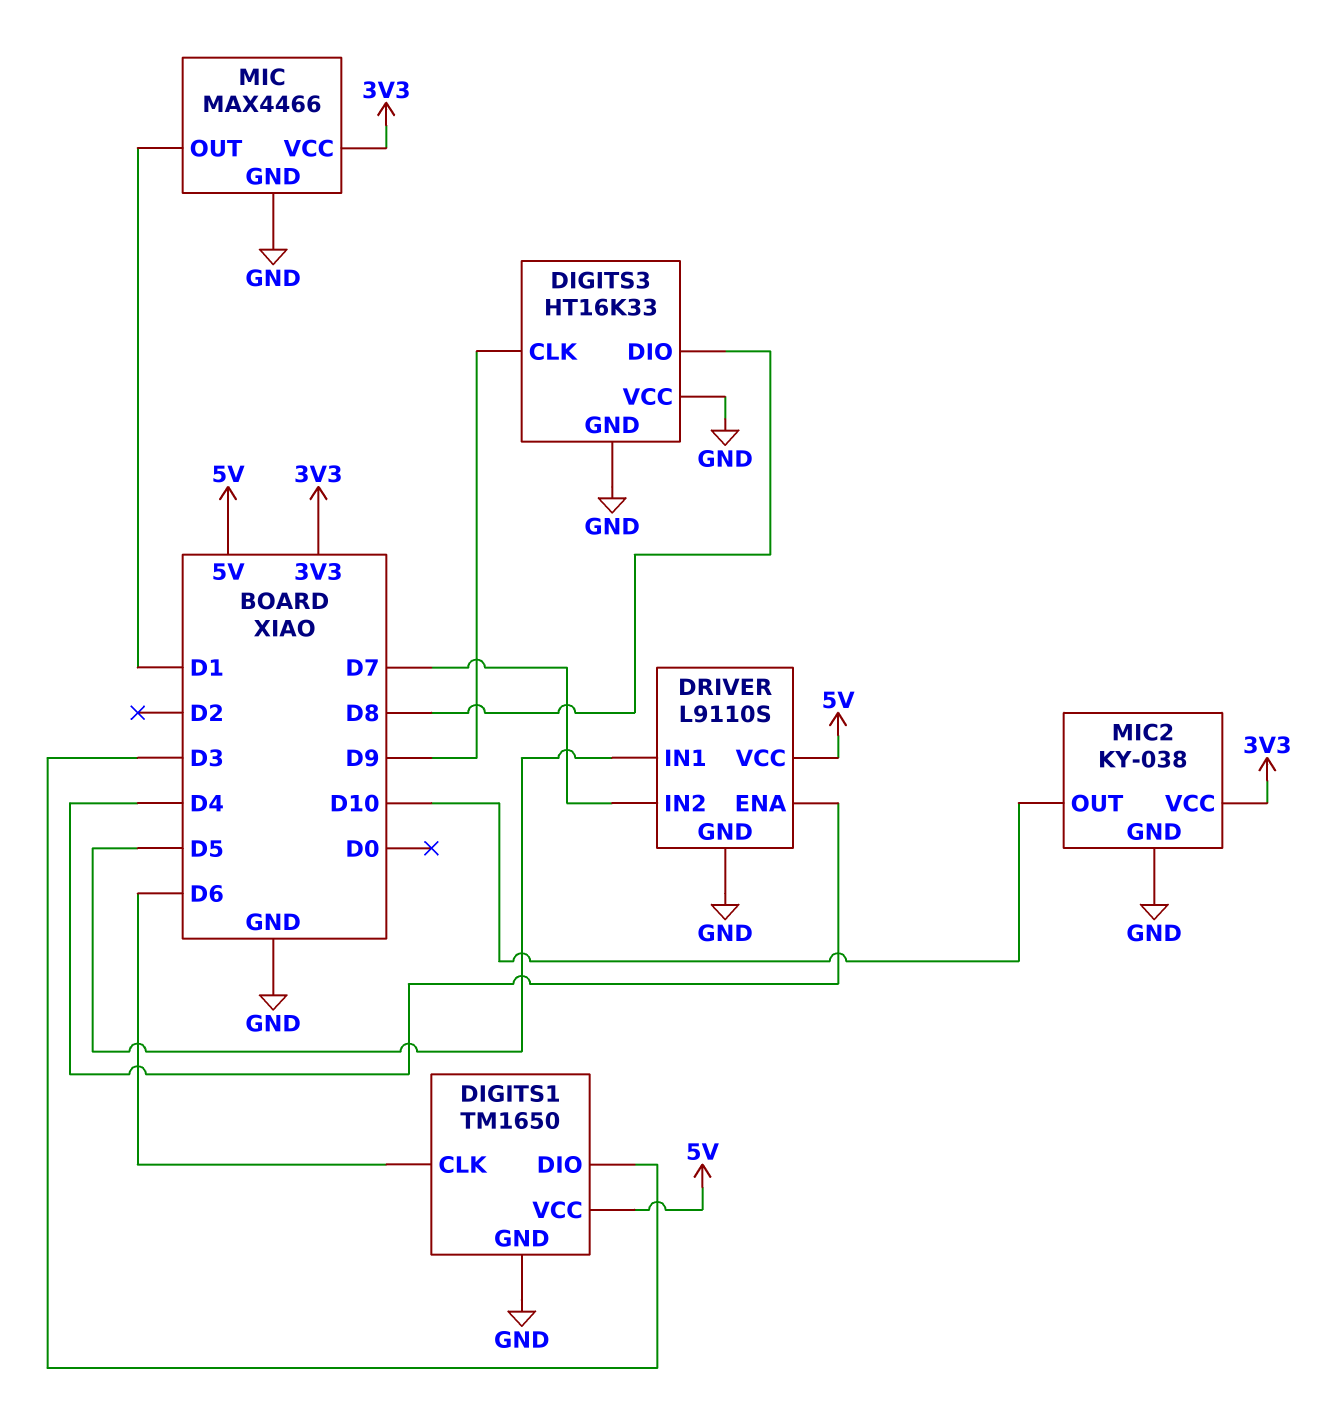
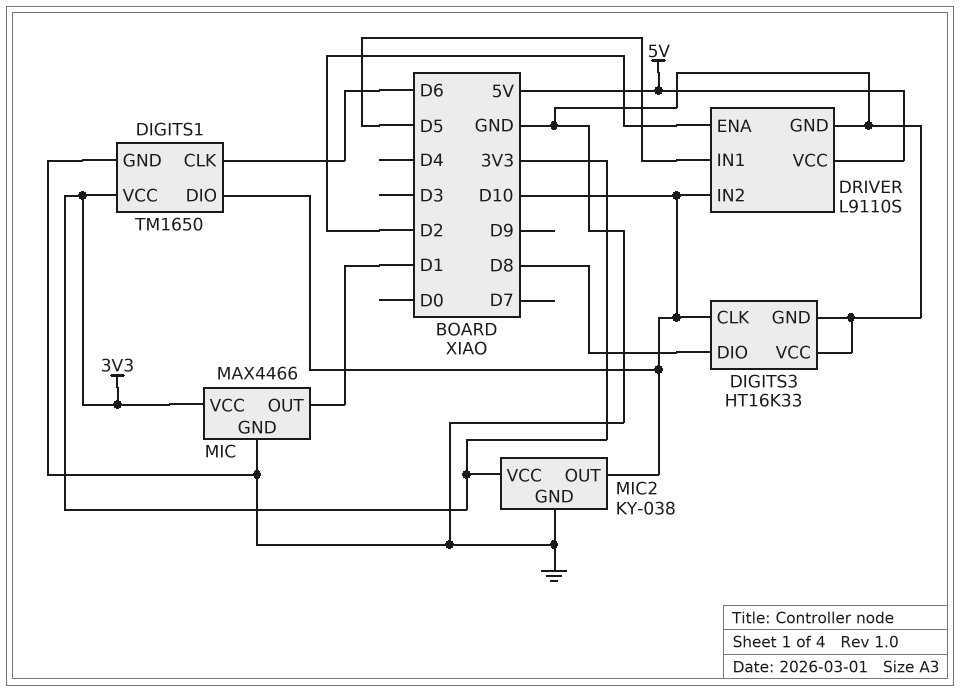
DIGITS1 pin DIO: D3 -> D10
DIGITS1 pin VCC: 5V -> 3V3
DIGITS3 pin CLK: D9 -> D10
DRIVER pin ENA: D4 -> D2
DRIVER pin IN2: D7 -> D10

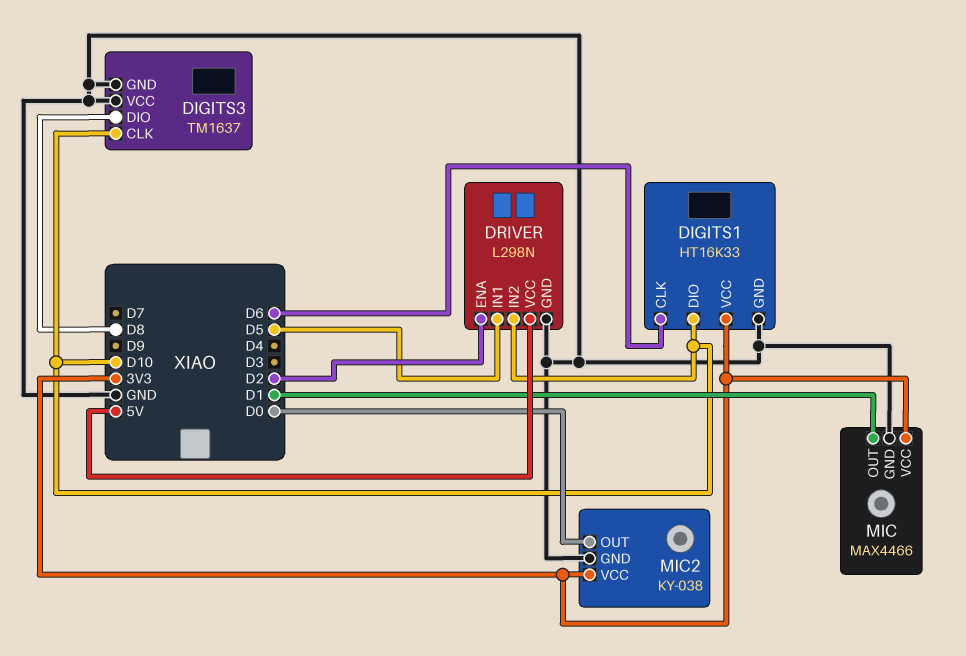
DIGITS1: TM1650 -> HT16K33
DIGITS3: HT16K33 -> TM1637
DRIVER: L9110S -> L298N
MIC2 pin OUT: D10 -> D0

